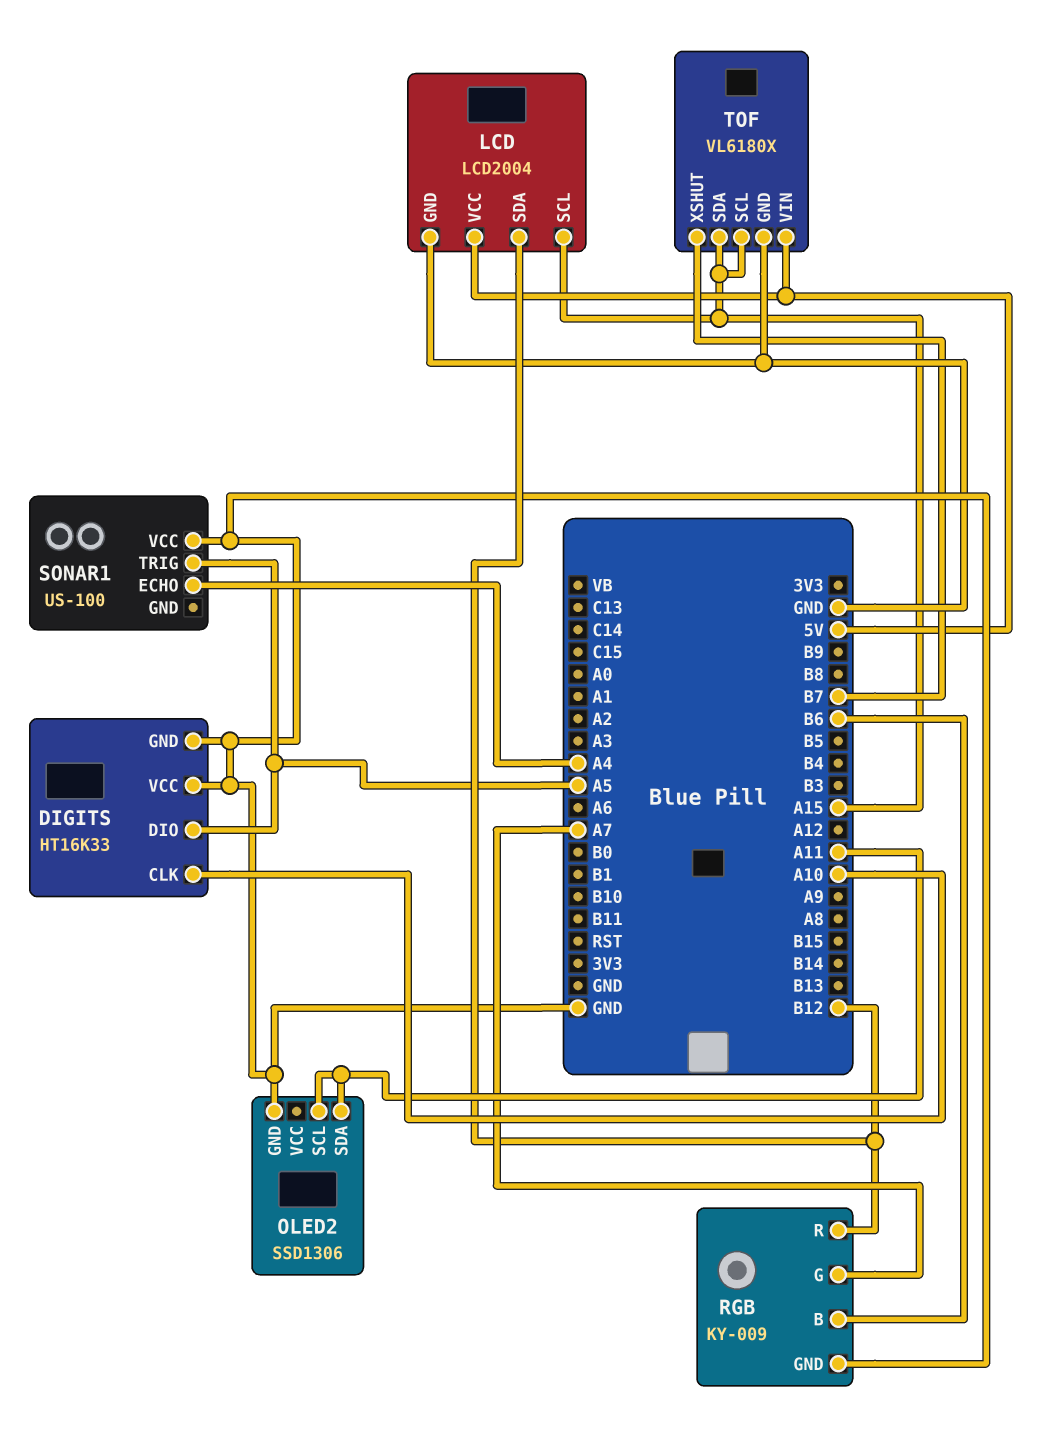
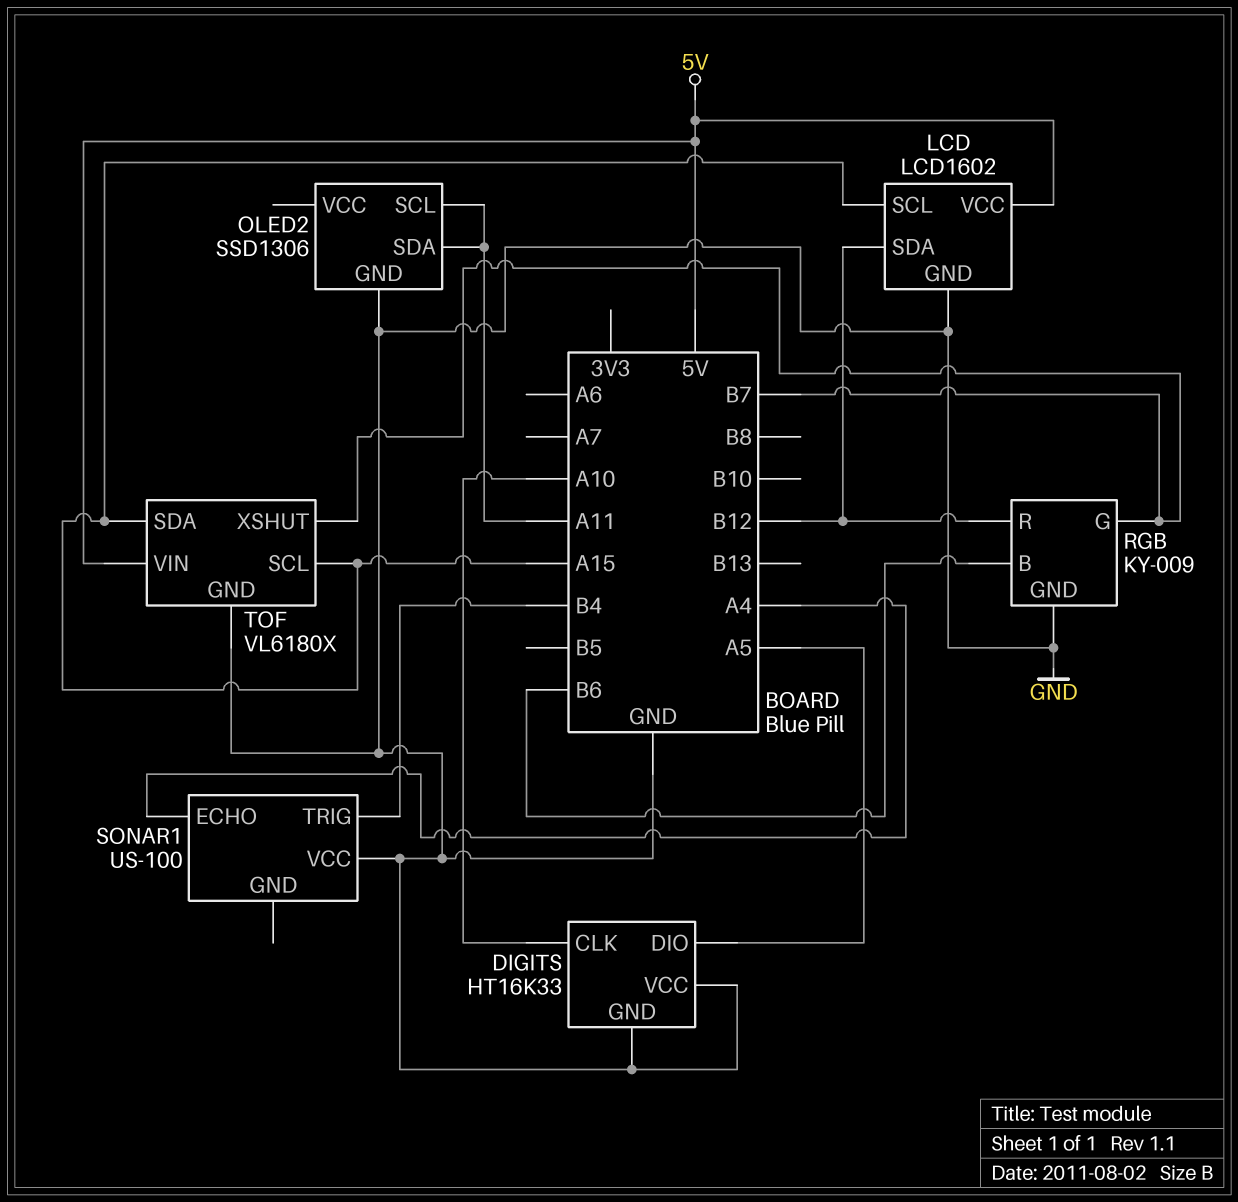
LCD: LCD2004 -> LCD1602
RGB pin G: A7 -> B7
SONAR1 pin TRIG: A5 -> B4

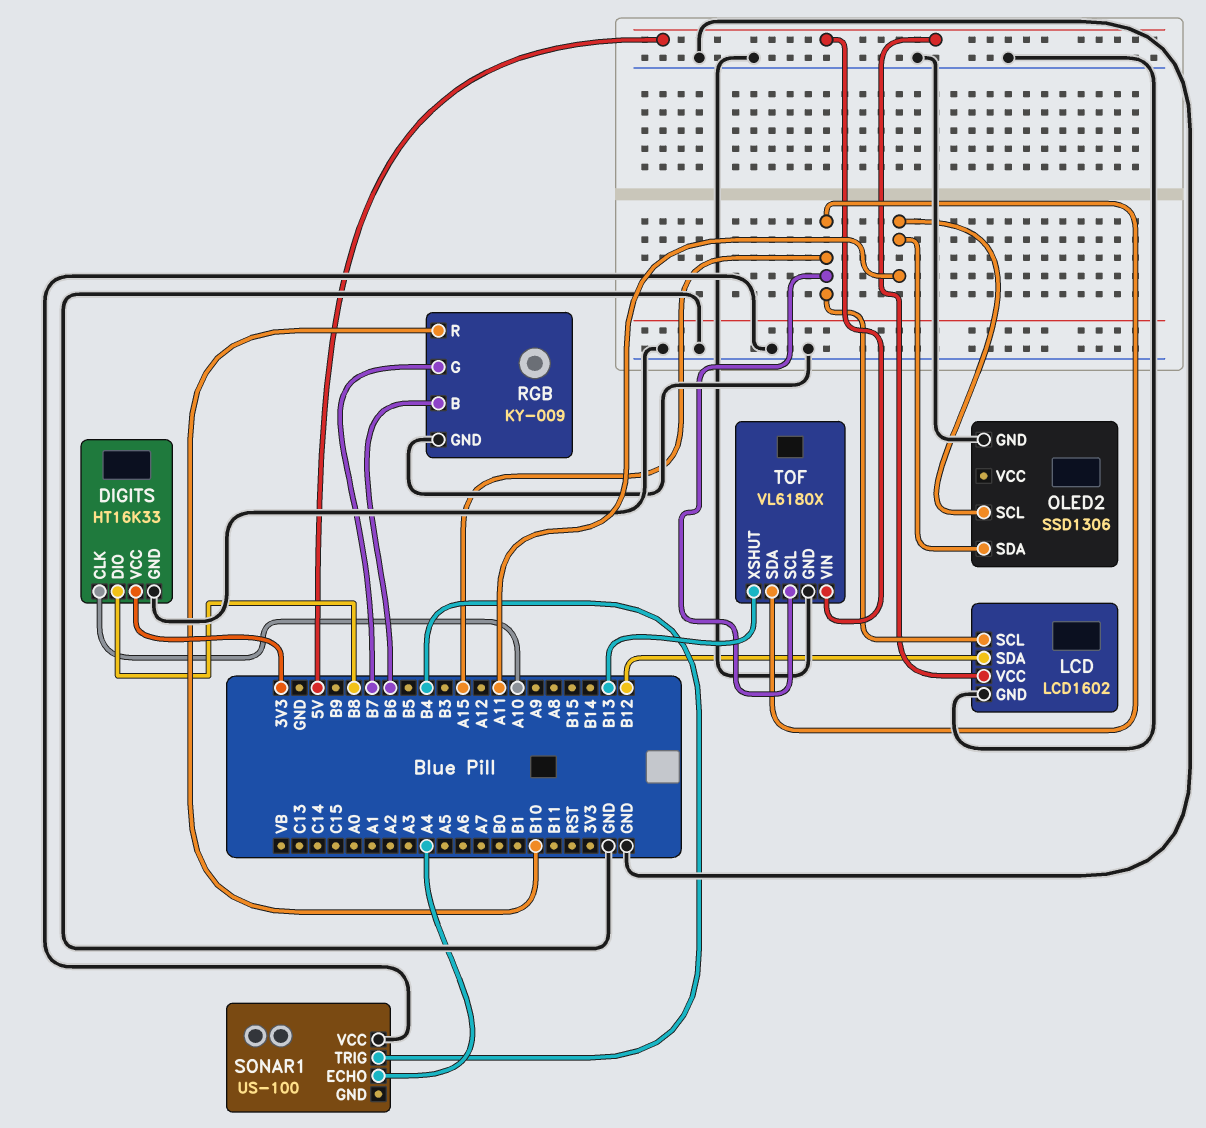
DIGITS pin DIO: A5 -> B8
DIGITS pin VCC: GND -> 3V3
RGB pin R: B12 -> B10
TOF pin XSHUT: B7 -> B13

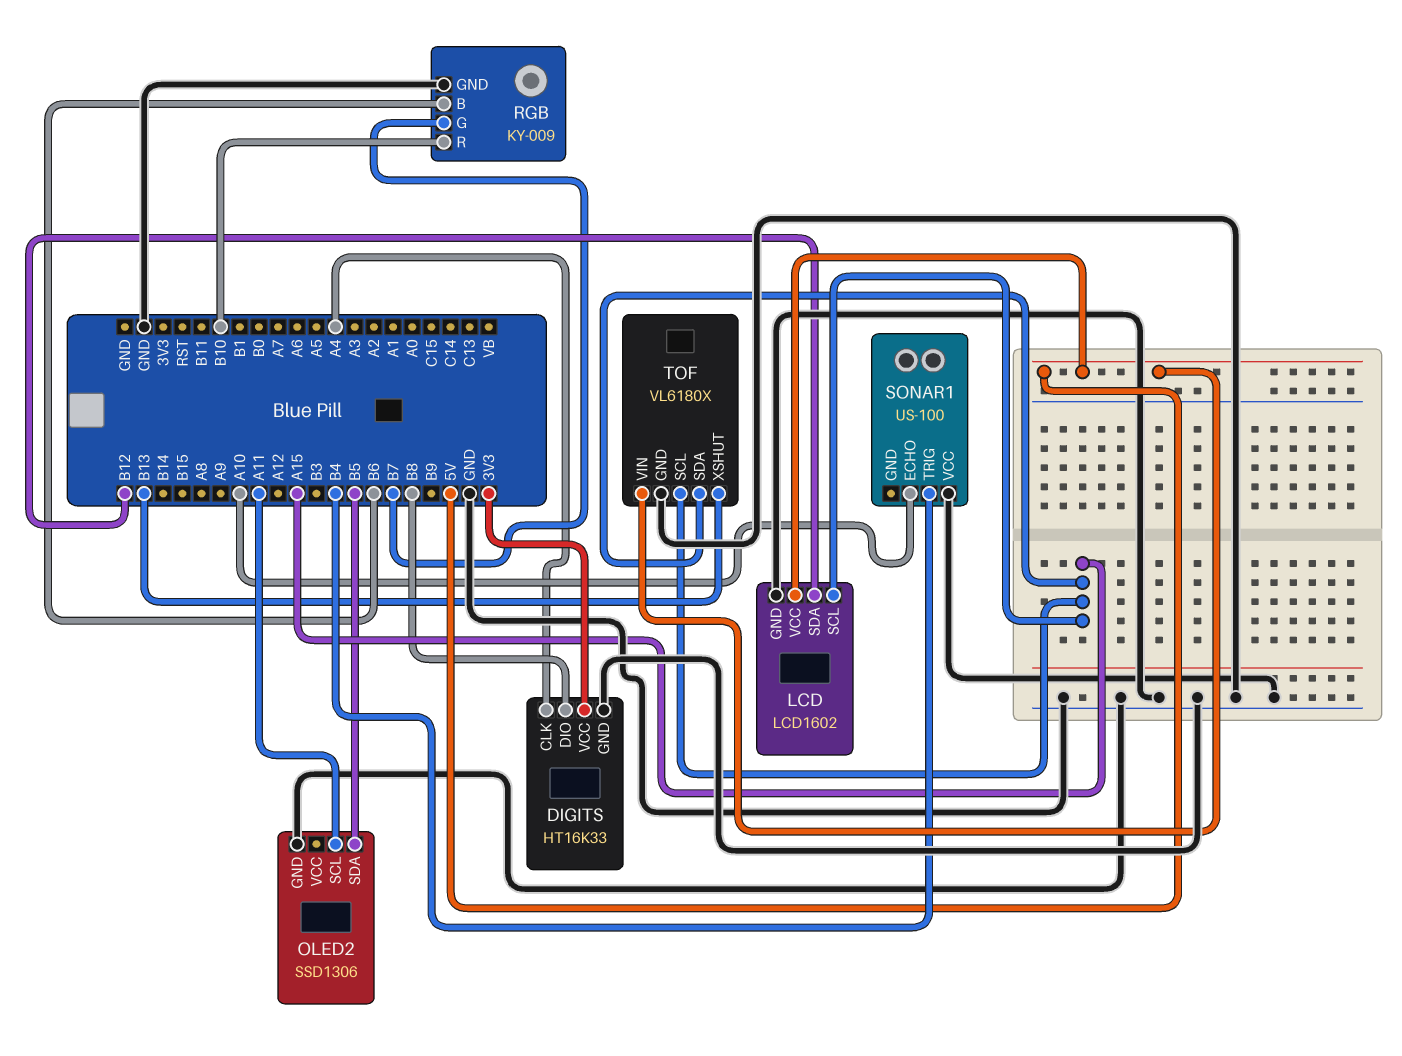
DIGITS pin CLK: A10 -> A4
OLED2 pin SDA: A11 -> B5
SONAR1 pin ECHO: A4 -> A10

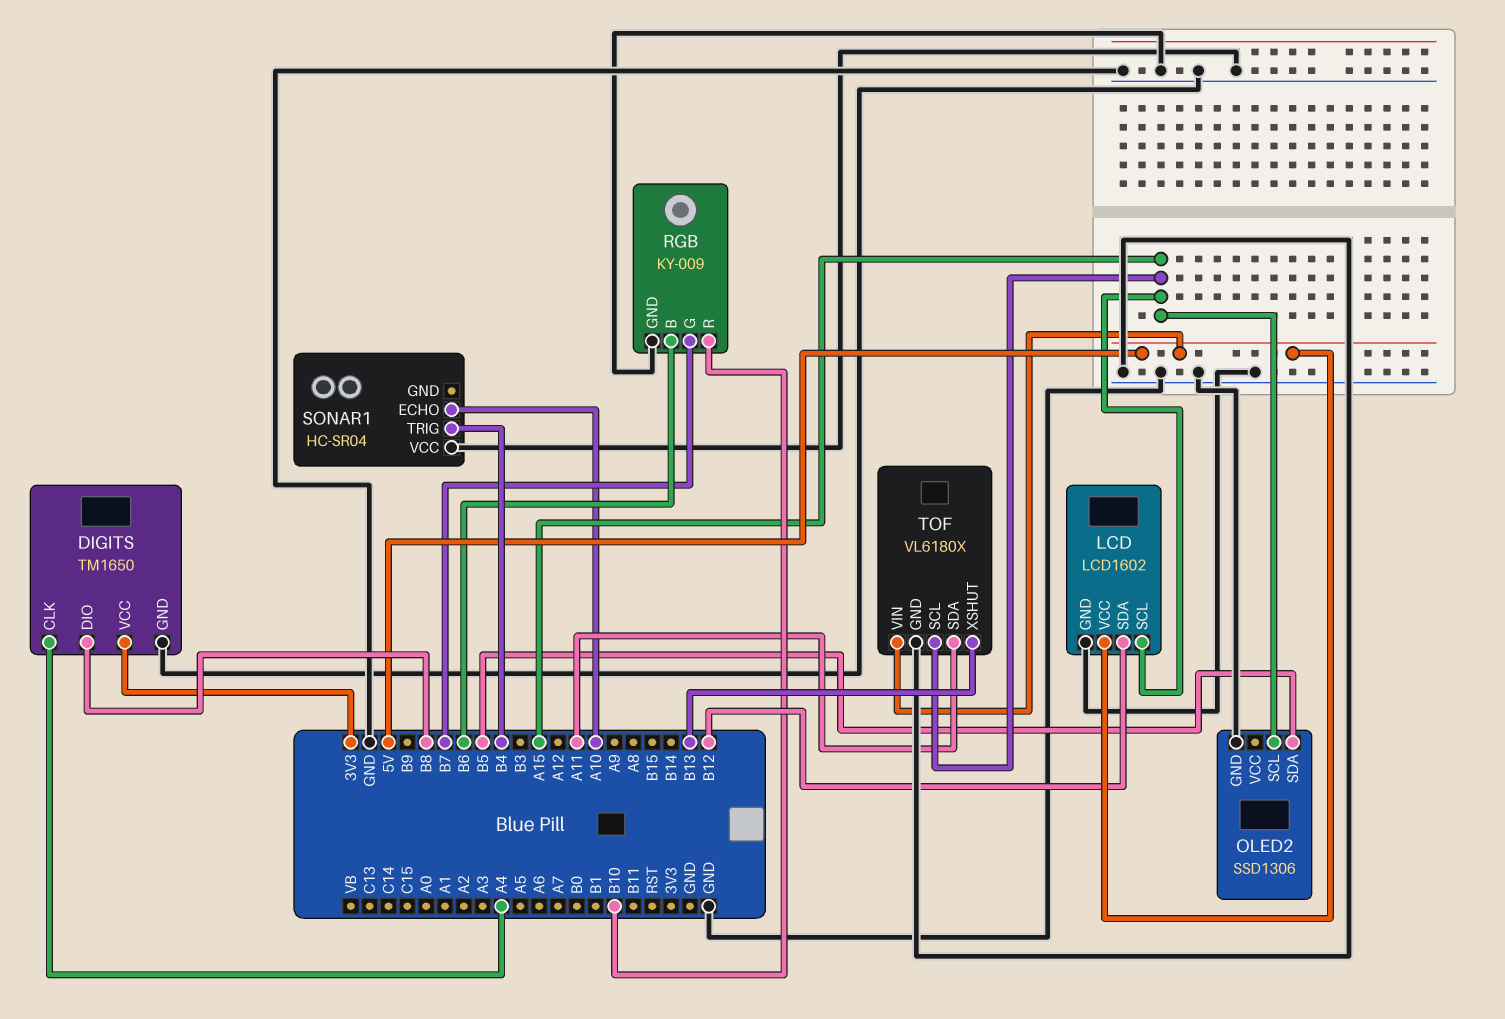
DIGITS: HT16K33 -> TM1650
OLED2 pin SCL: A11 -> A15
SONAR1: US-100 -> HC-SR04
TOF pin SDA: A15 -> A11

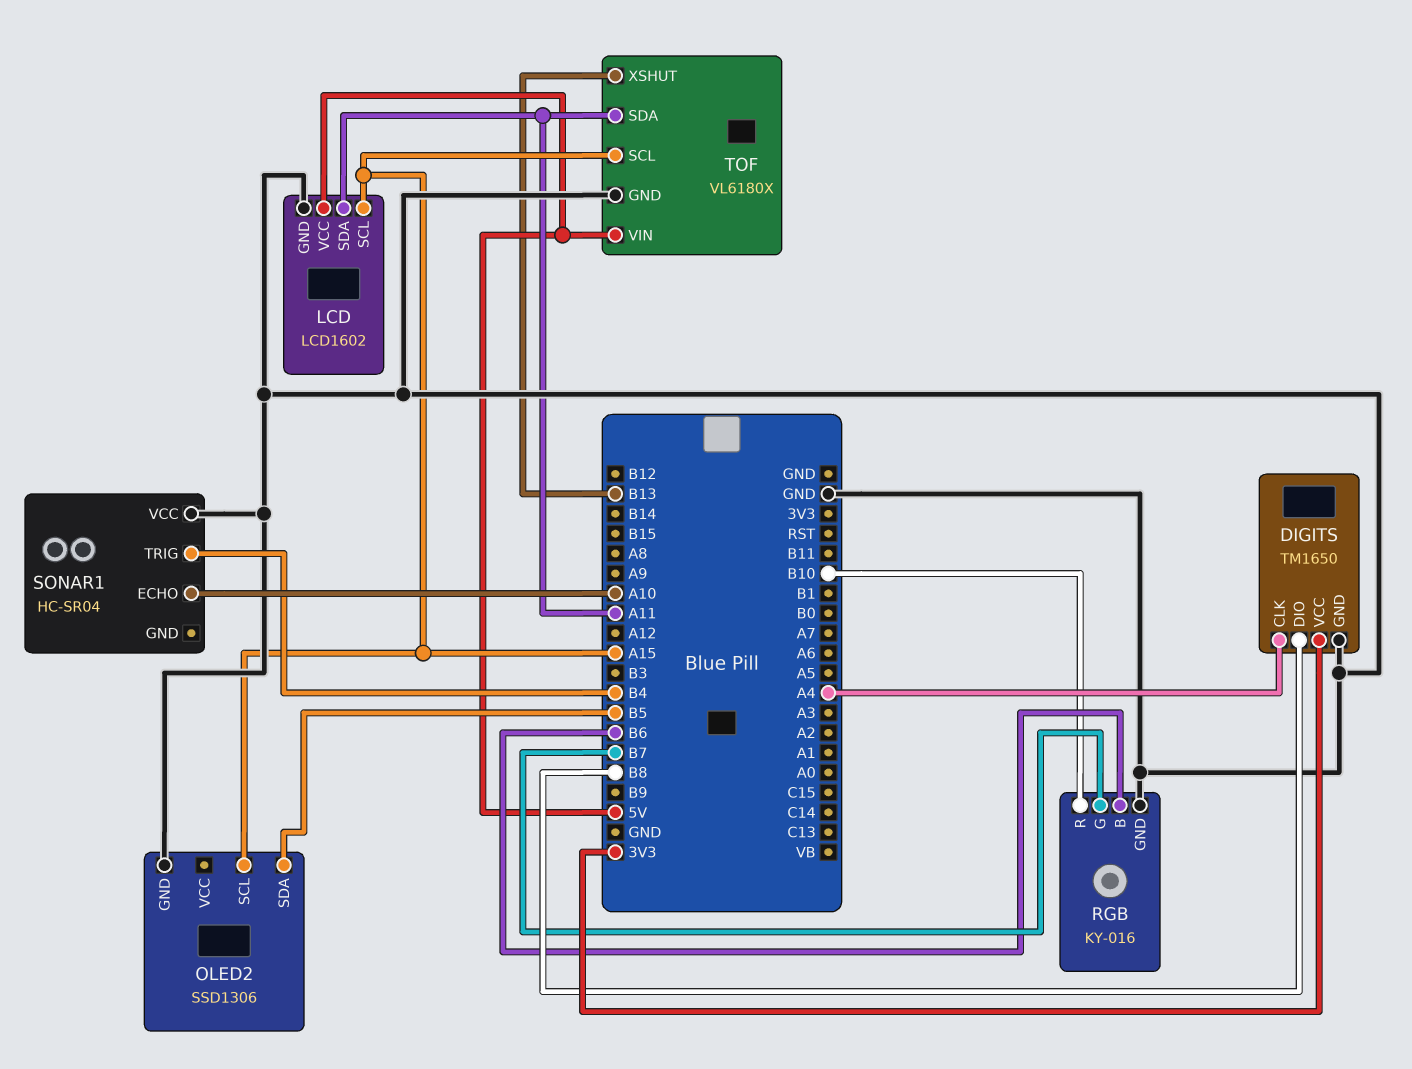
LCD pin SDA: B12 -> A11
RGB: KY-009 -> KY-016

